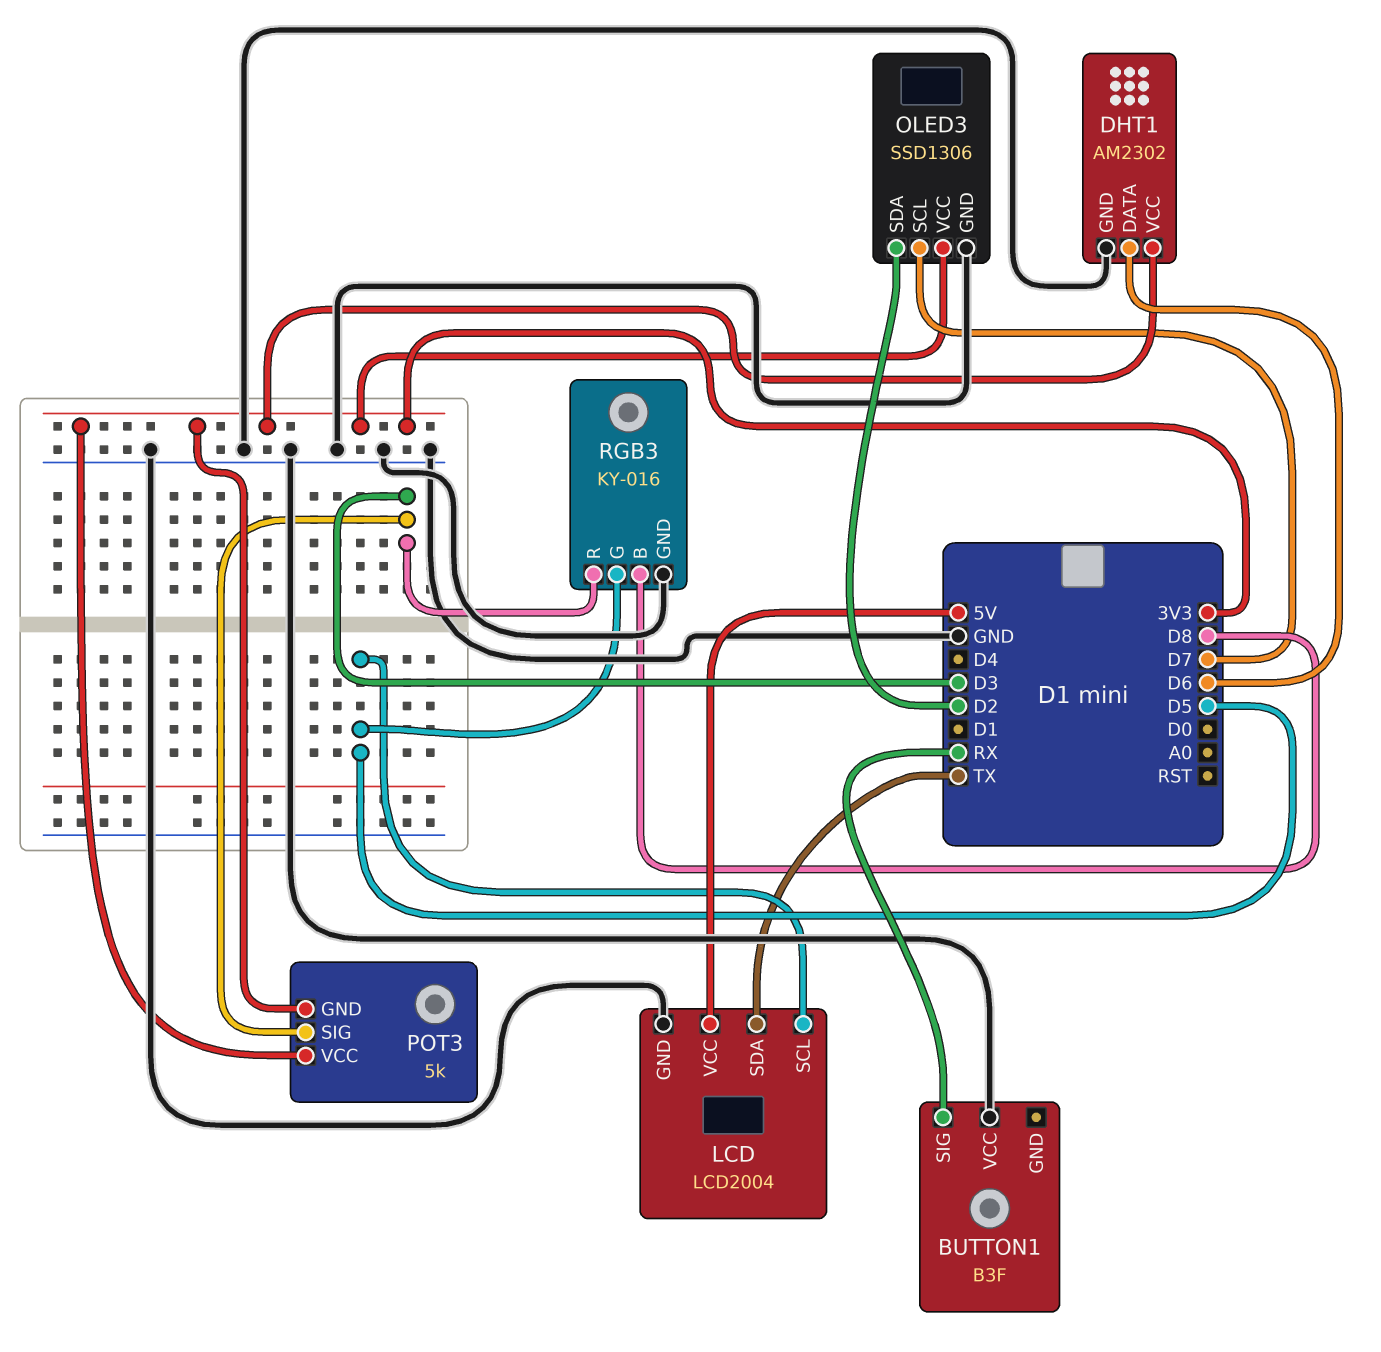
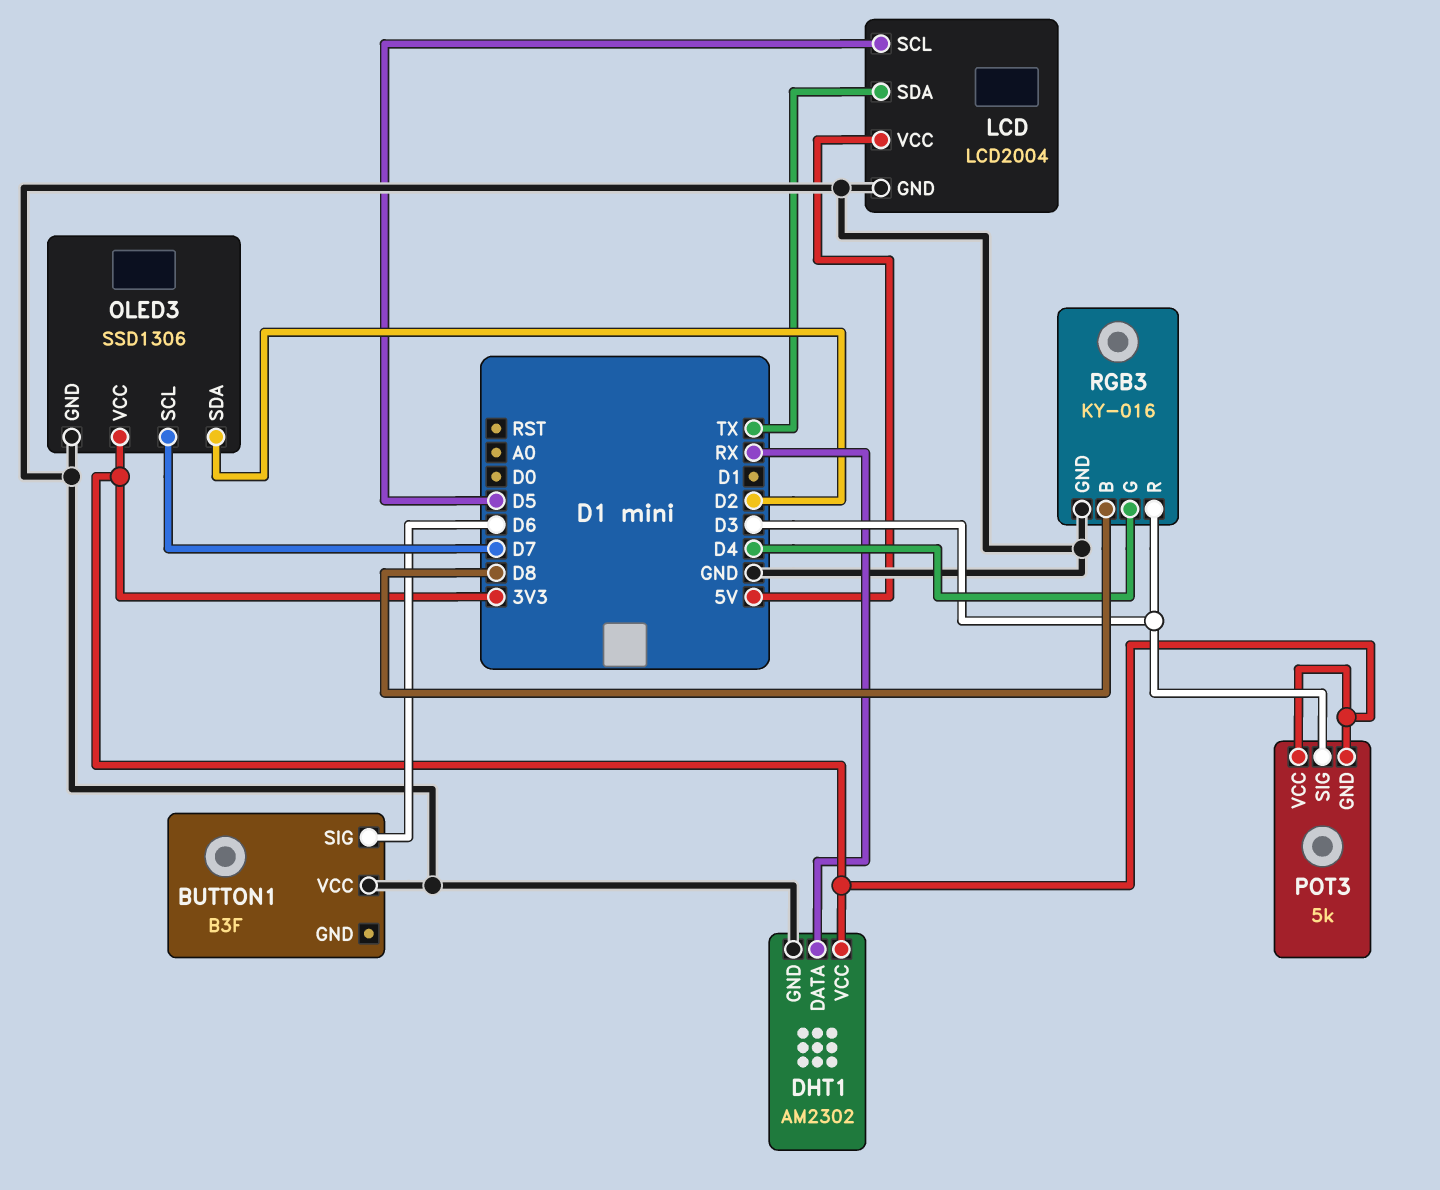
BUTTON1 pin SIG: RX -> D6
DHT1 pin DATA: D6 -> RX
RGB3 pin G: D5 -> D4

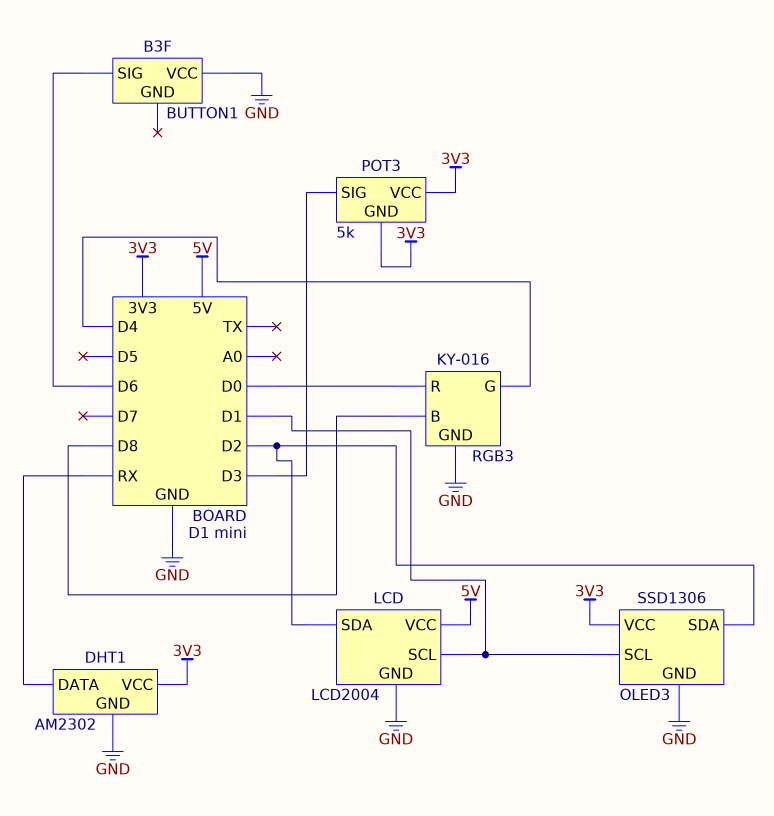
LCD pin SCL: D5 -> D1
LCD pin SDA: TX -> D2
OLED3 pin SCL: D7 -> D1
RGB3 pin R: D3 -> D0

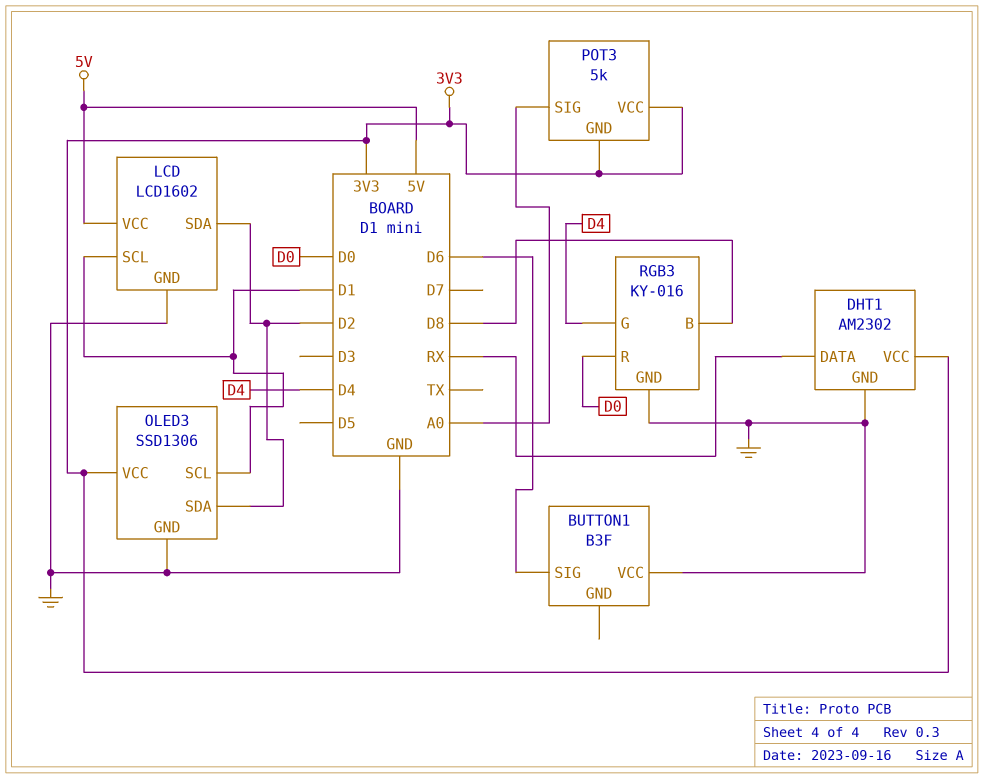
LCD: LCD2004 -> LCD1602
POT3 pin SIG: D3 -> A0

